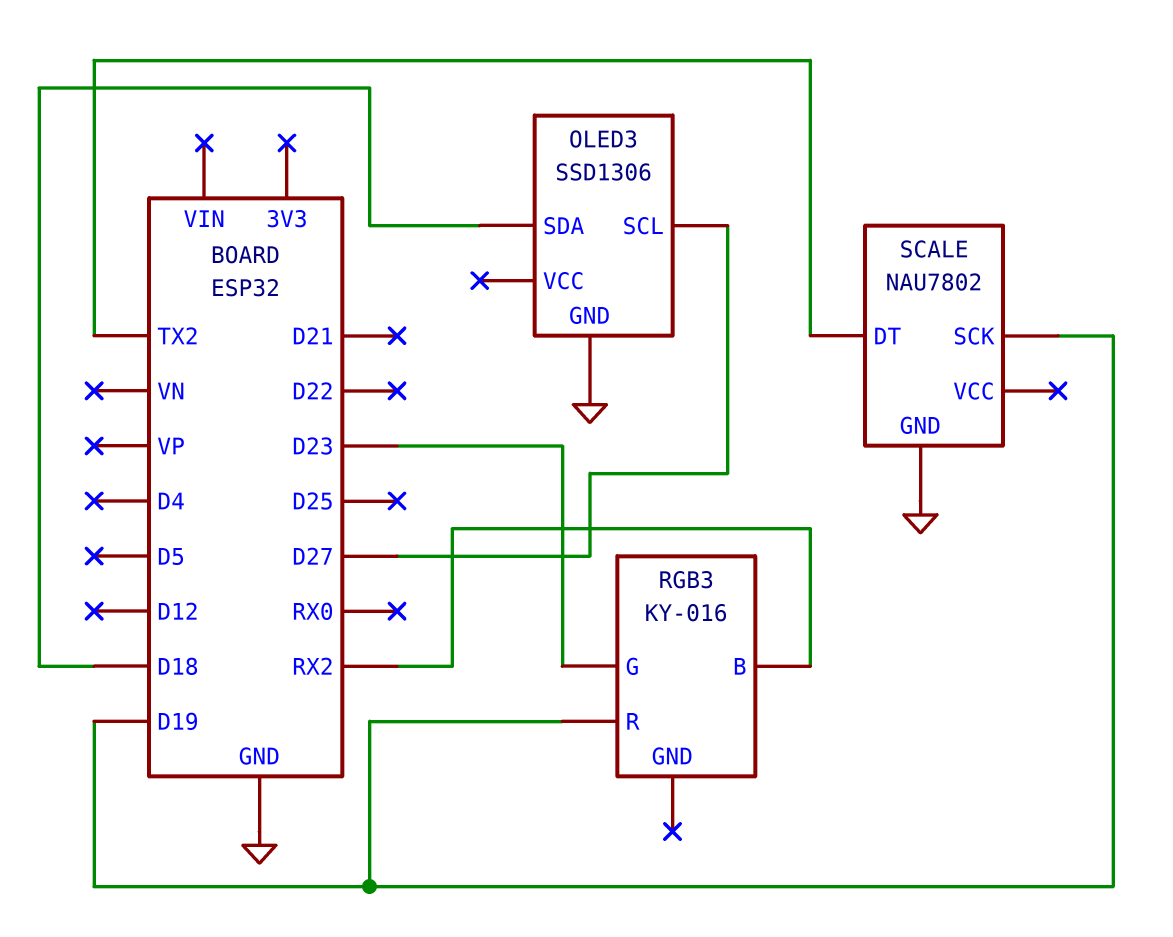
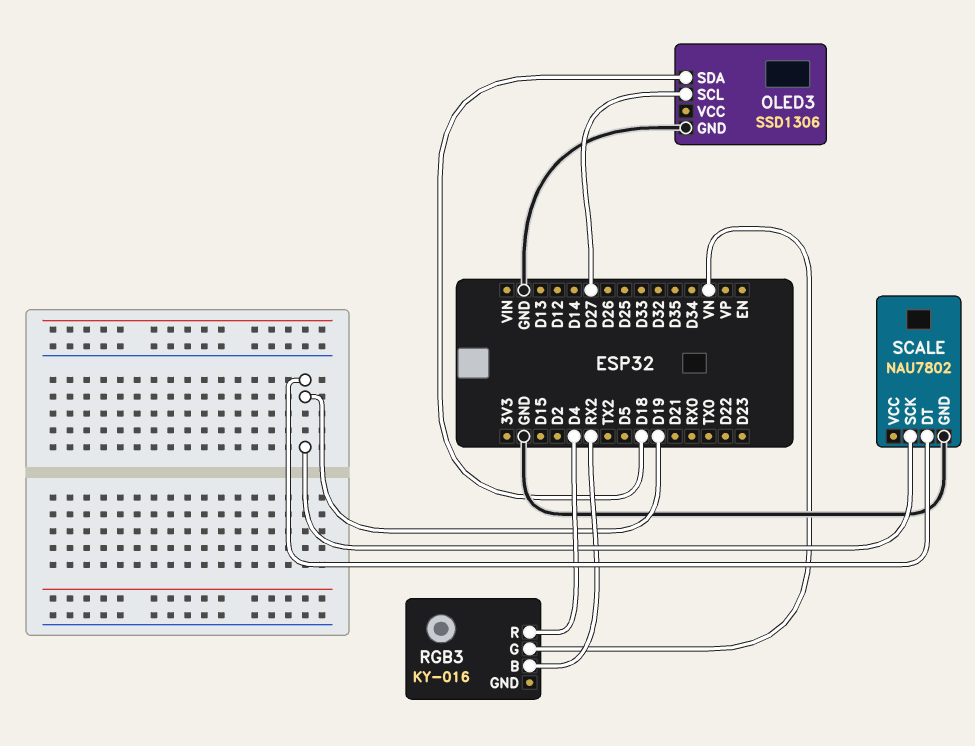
RGB3 pin G: D23 -> VN
RGB3 pin R: D19 -> D4
SCALE pin DT: TX2 -> D19

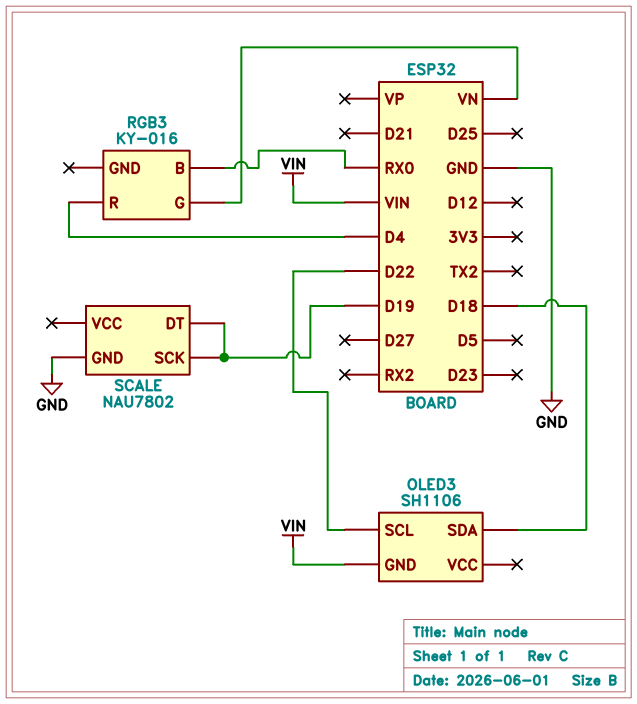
OLED3: SSD1306 -> SH1106
OLED3 pin GND: GND -> VIN
OLED3 pin SCL: D27 -> D22
RGB3 pin B: RX2 -> RX0

